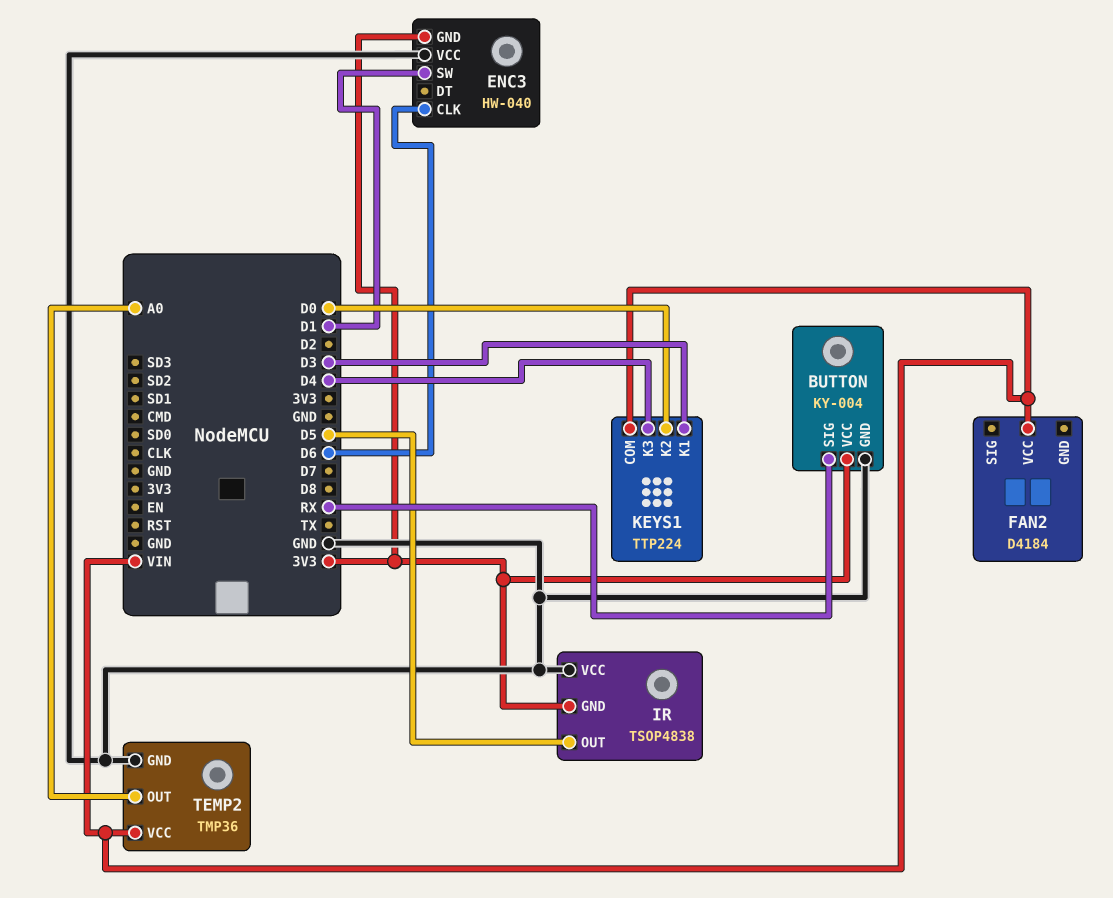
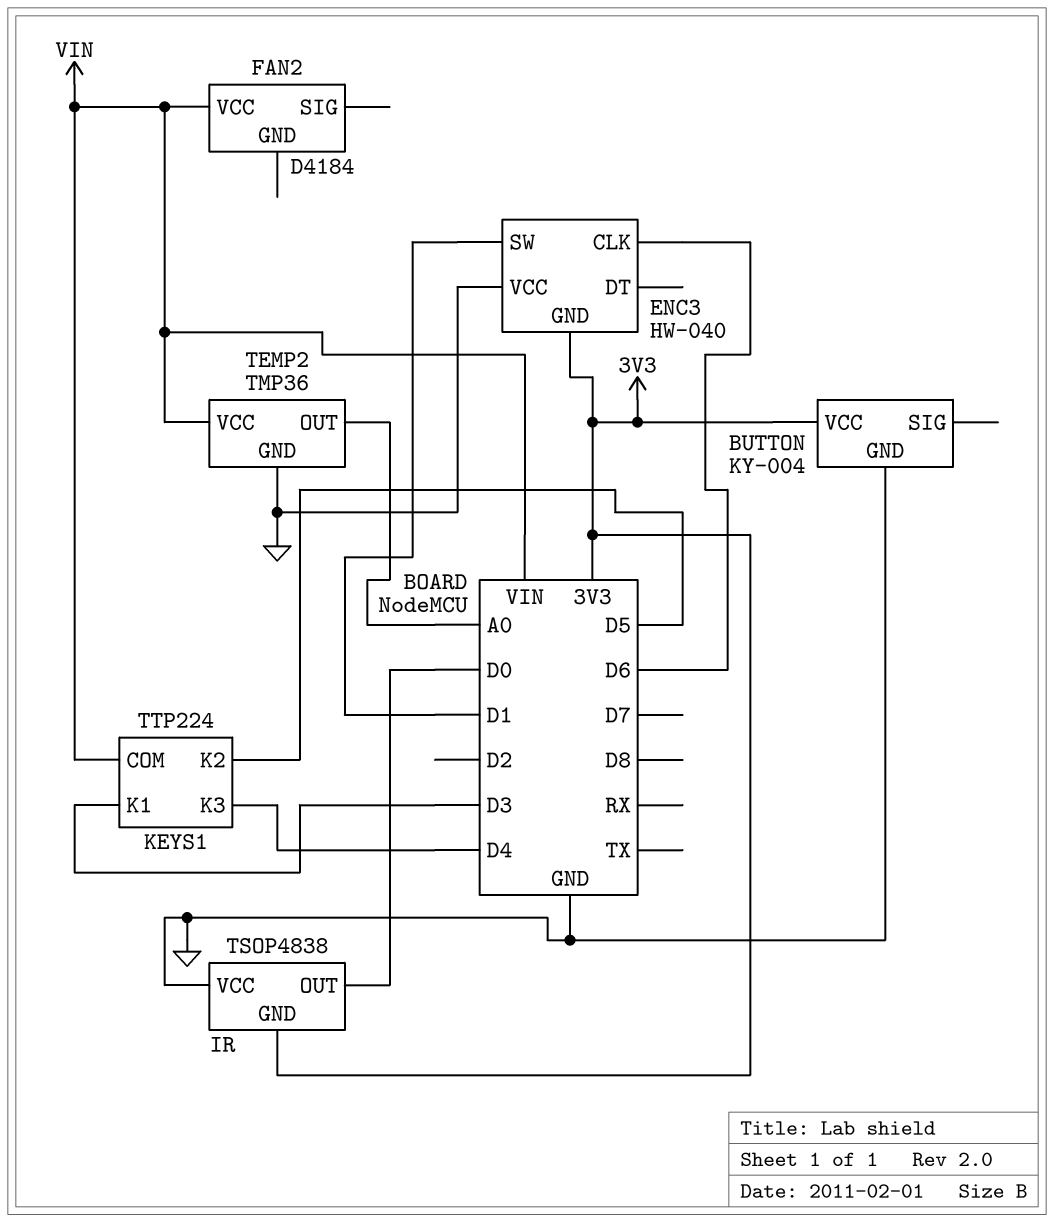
BUTTON pin SIG: RX -> none
IR pin OUT: D5 -> D0
KEYS1 pin K2: D0 -> D5

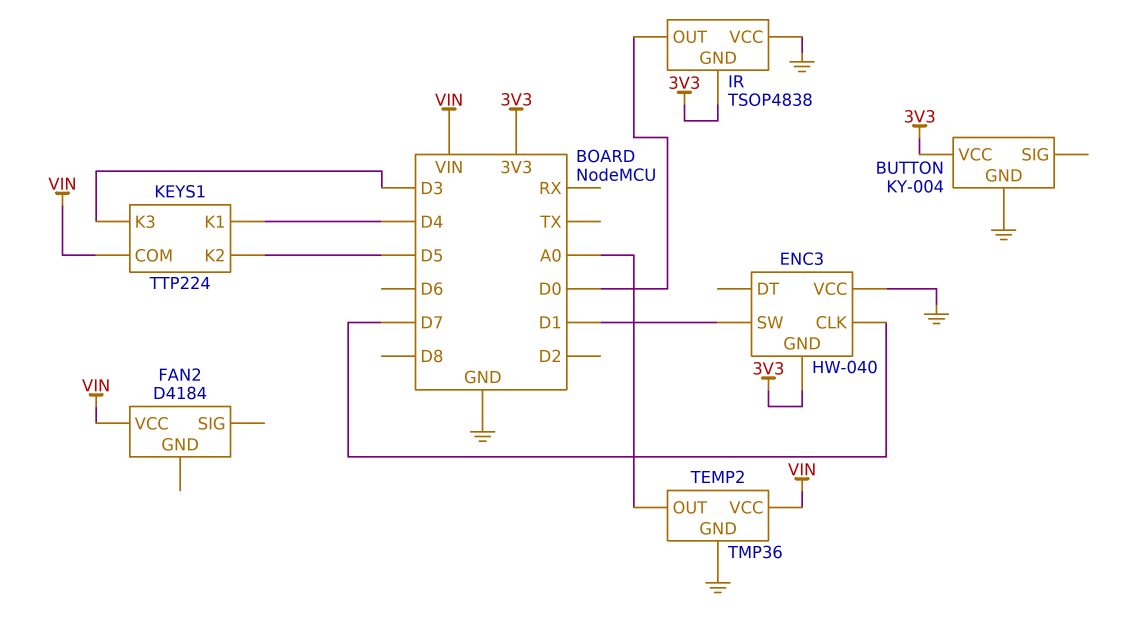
ENC3 pin CLK: D6 -> D7
KEYS1 pin K1: D3 -> D4
KEYS1 pin K3: D4 -> D3

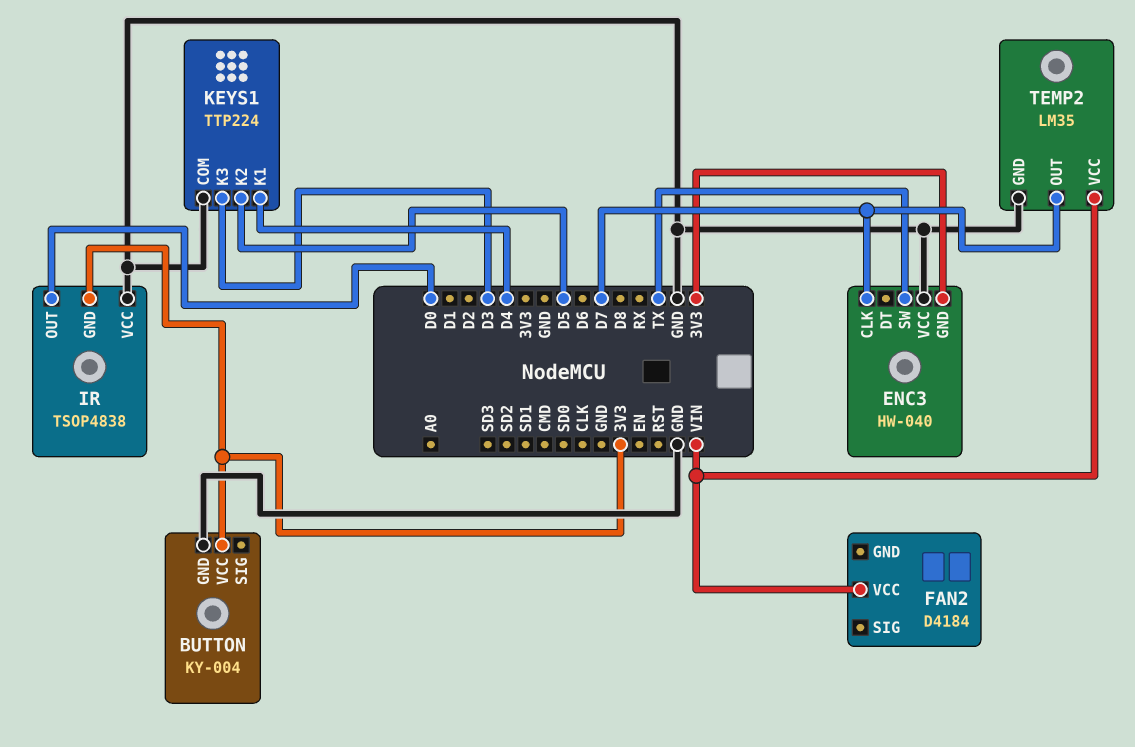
ENC3 pin SW: D1 -> TX
KEYS1 pin COM: VIN -> GND
TEMP2: TMP36 -> LM35
TEMP2 pin OUT: A0 -> D7

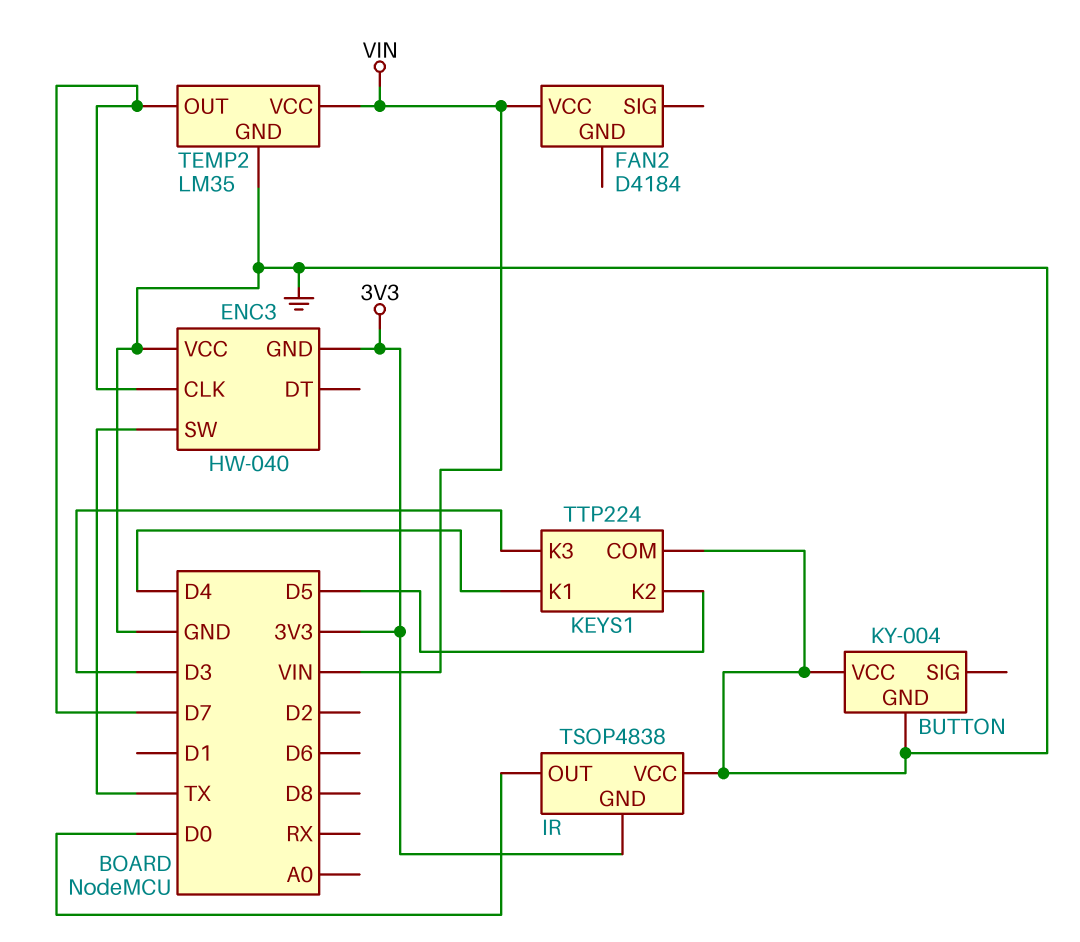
BUTTON pin VCC: 3V3 -> GND

